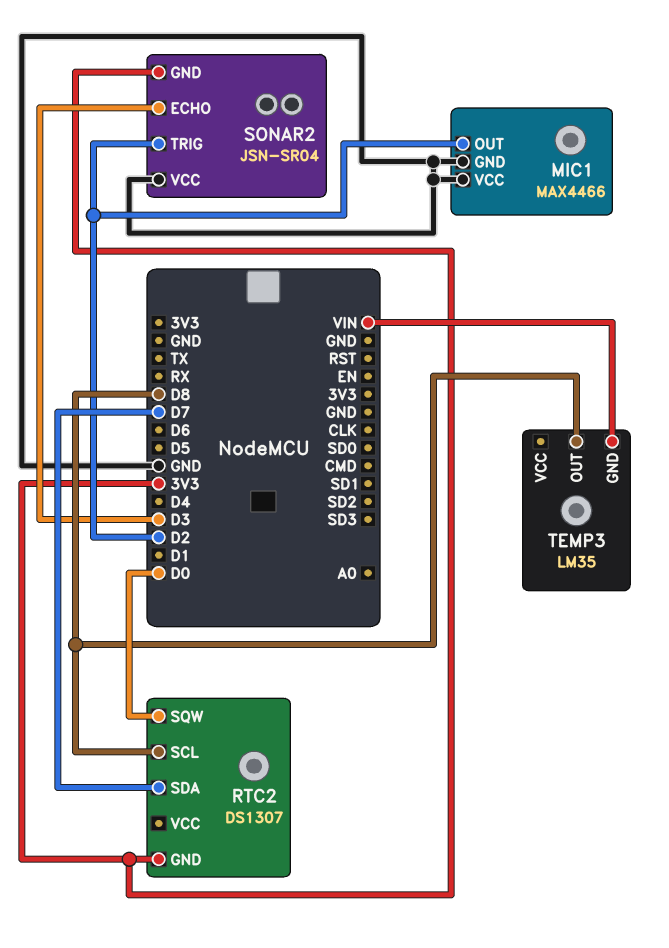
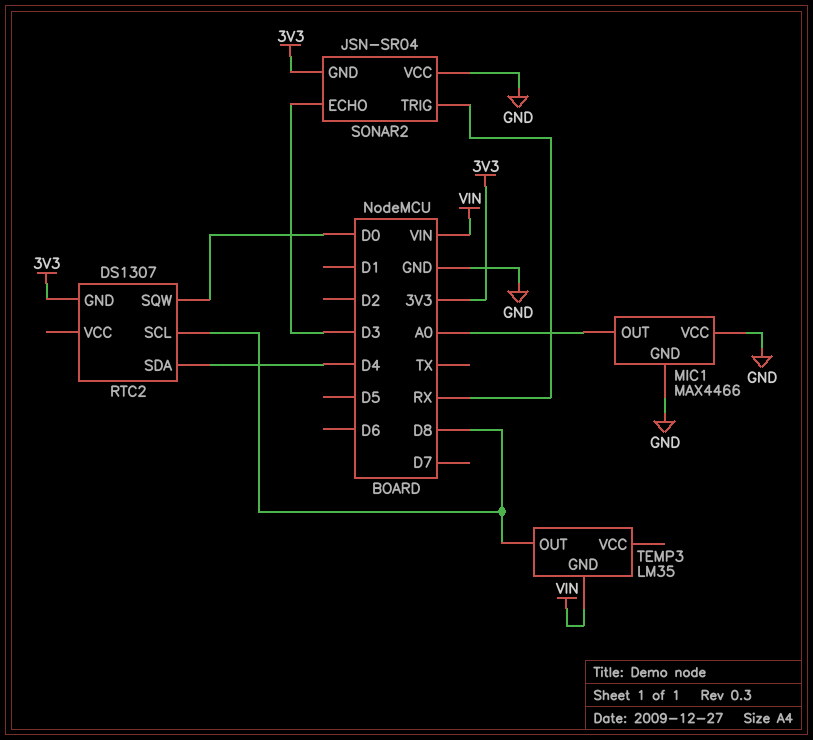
MIC1 pin OUT: D2 -> A0
RTC2 pin SDA: D7 -> D4
SONAR2 pin TRIG: D2 -> RX

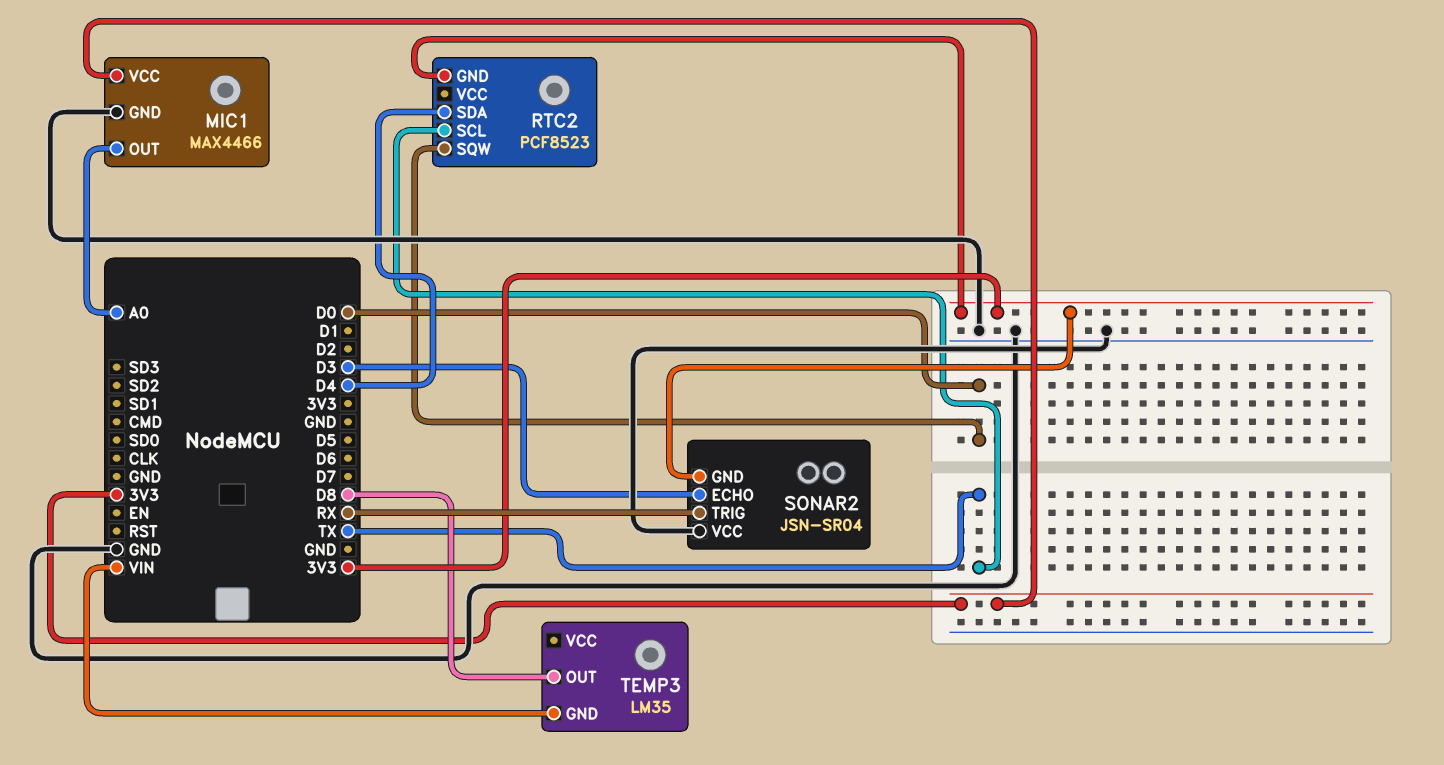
MIC1 pin VCC: GND -> 3V3
RTC2: DS1307 -> PCF8523
RTC2 pin SCL: D8 -> TX

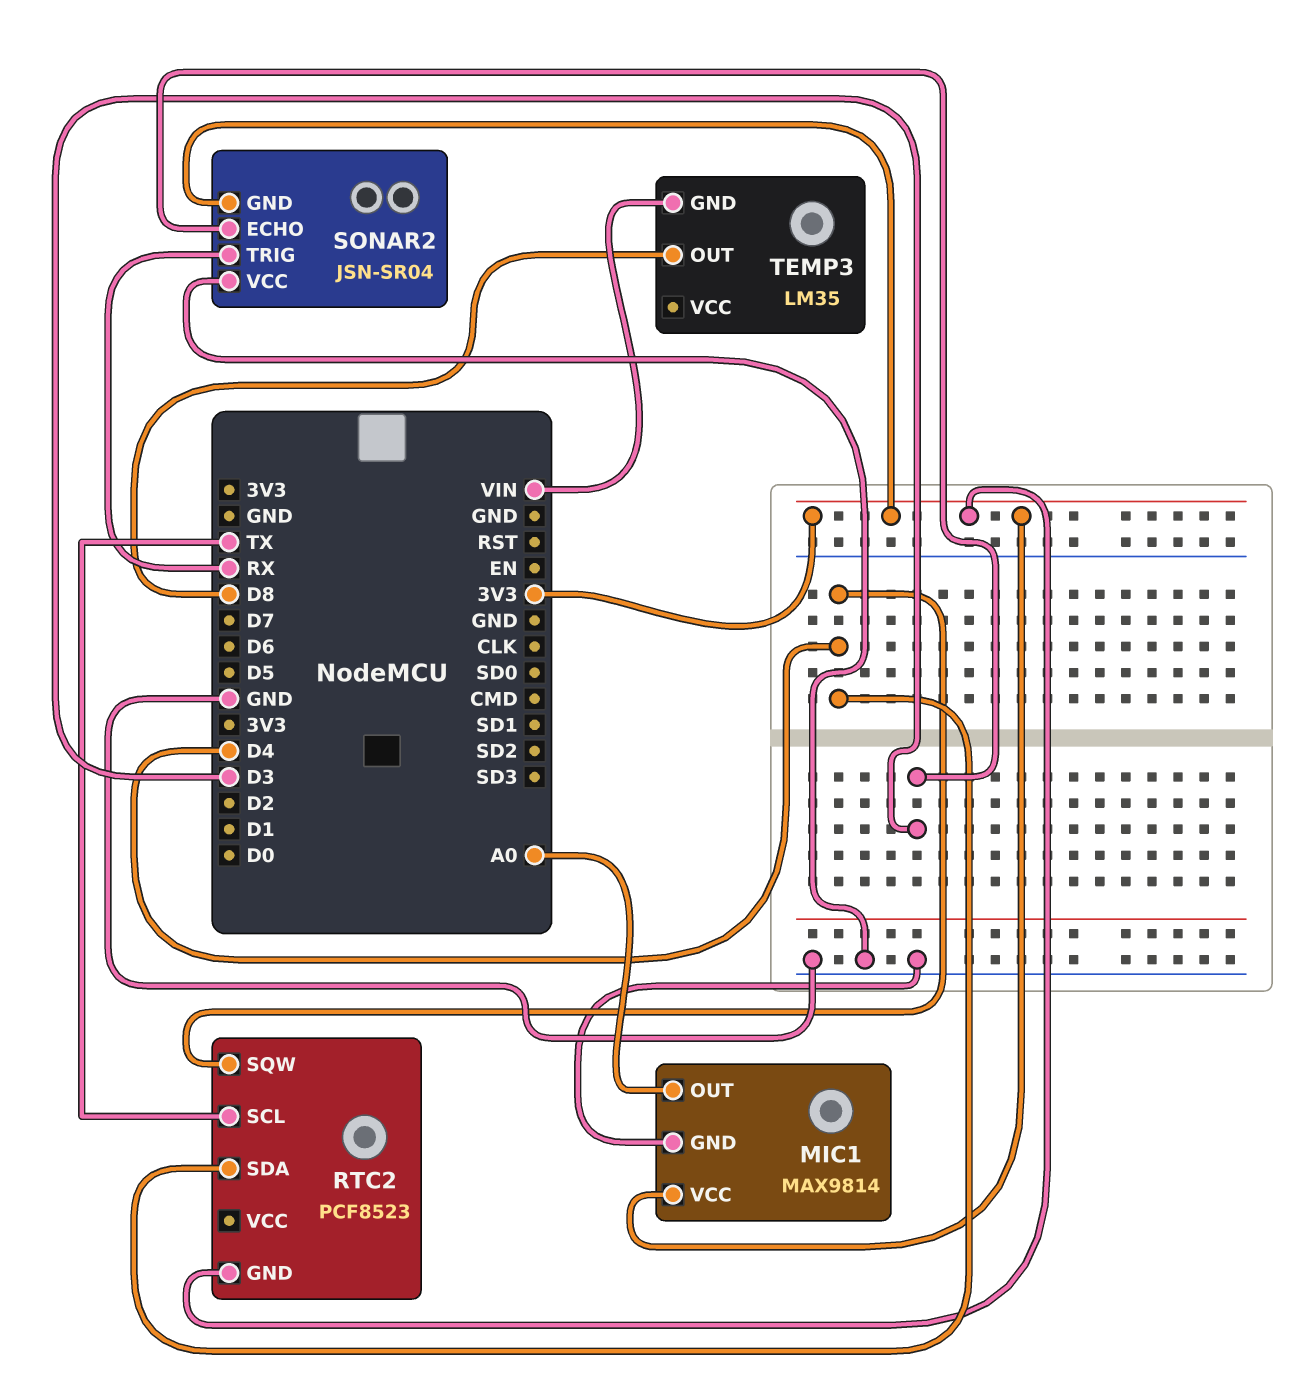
MIC1: MAX4466 -> MAX9814
RTC2 pin SQW: D0 -> D4

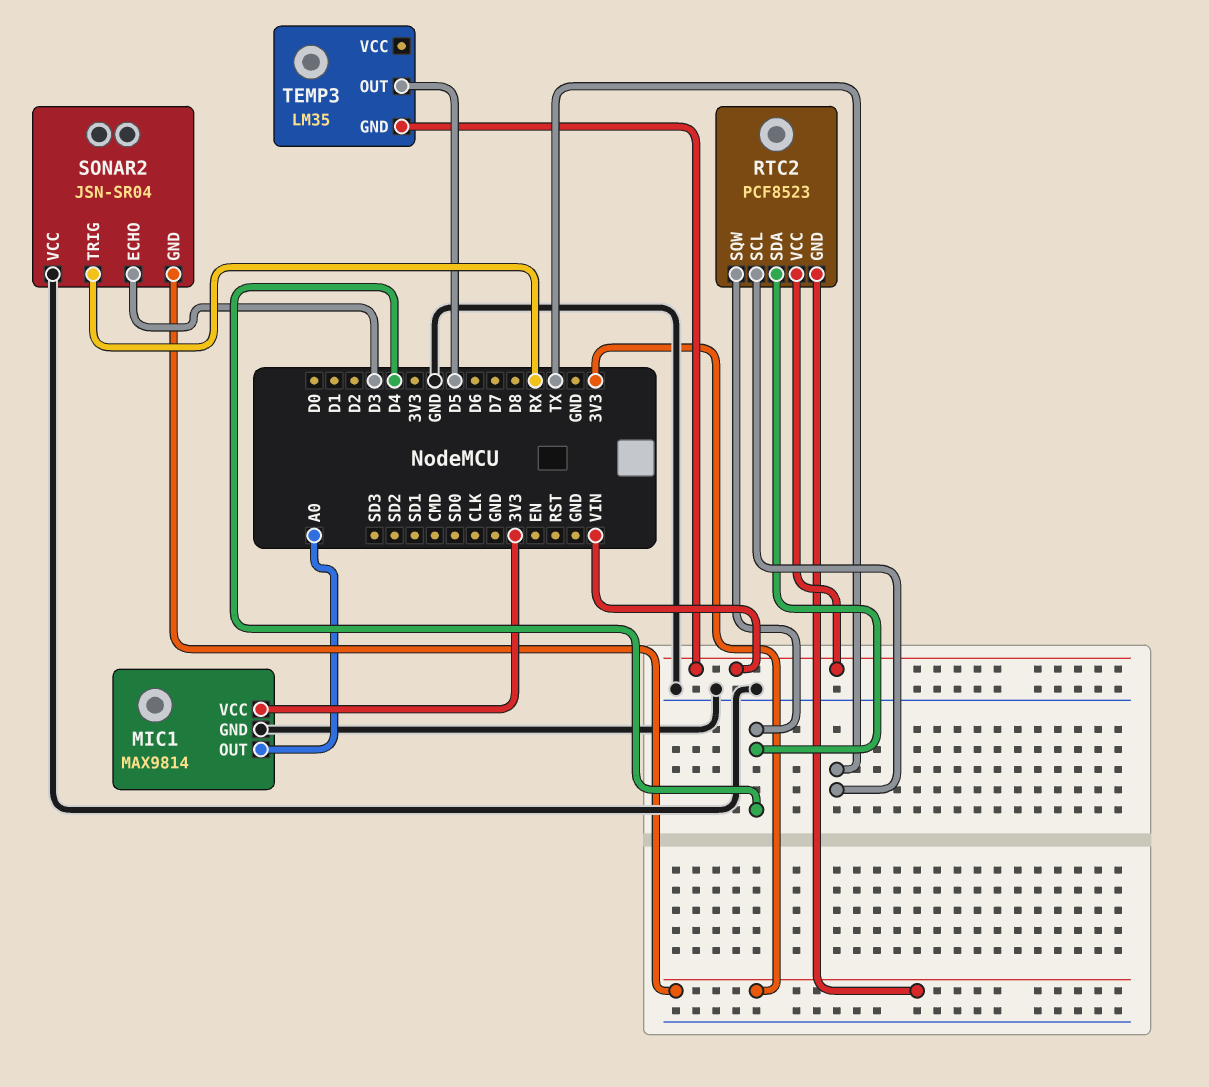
RTC2 pin VCC: none -> VIN
TEMP3 pin OUT: D8 -> D5

